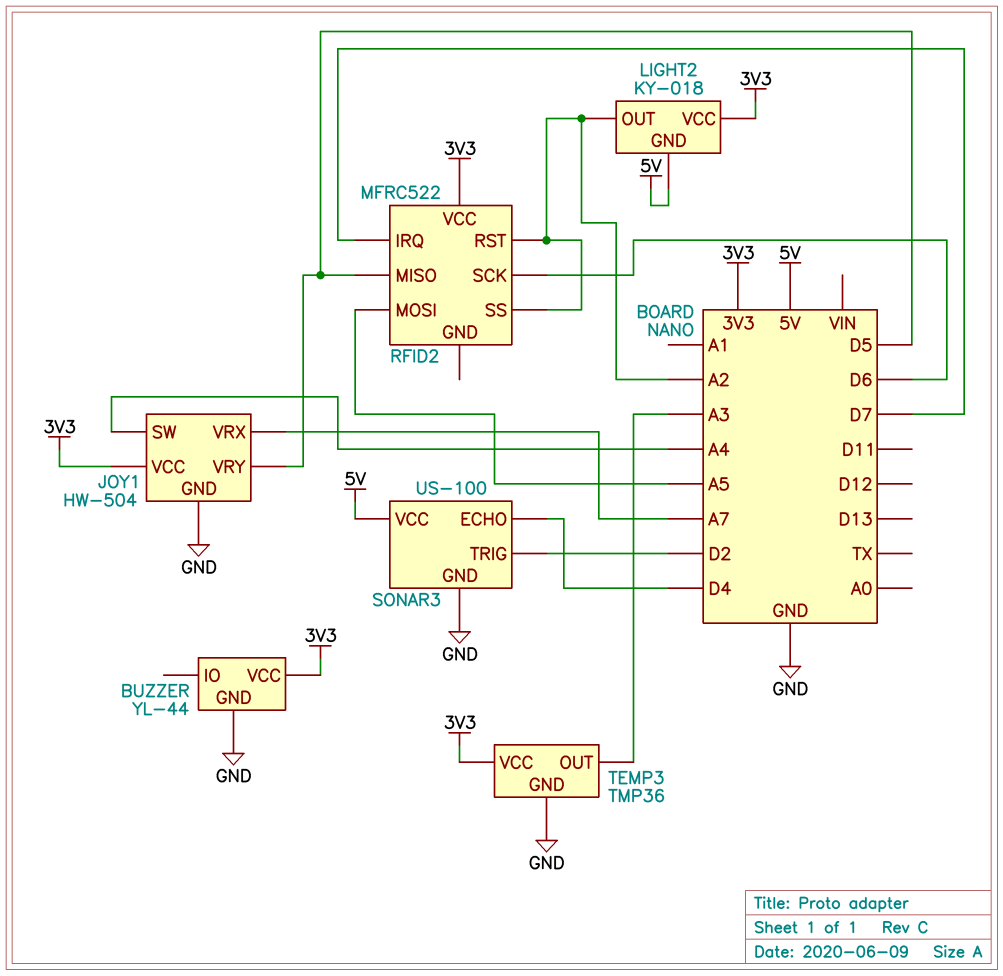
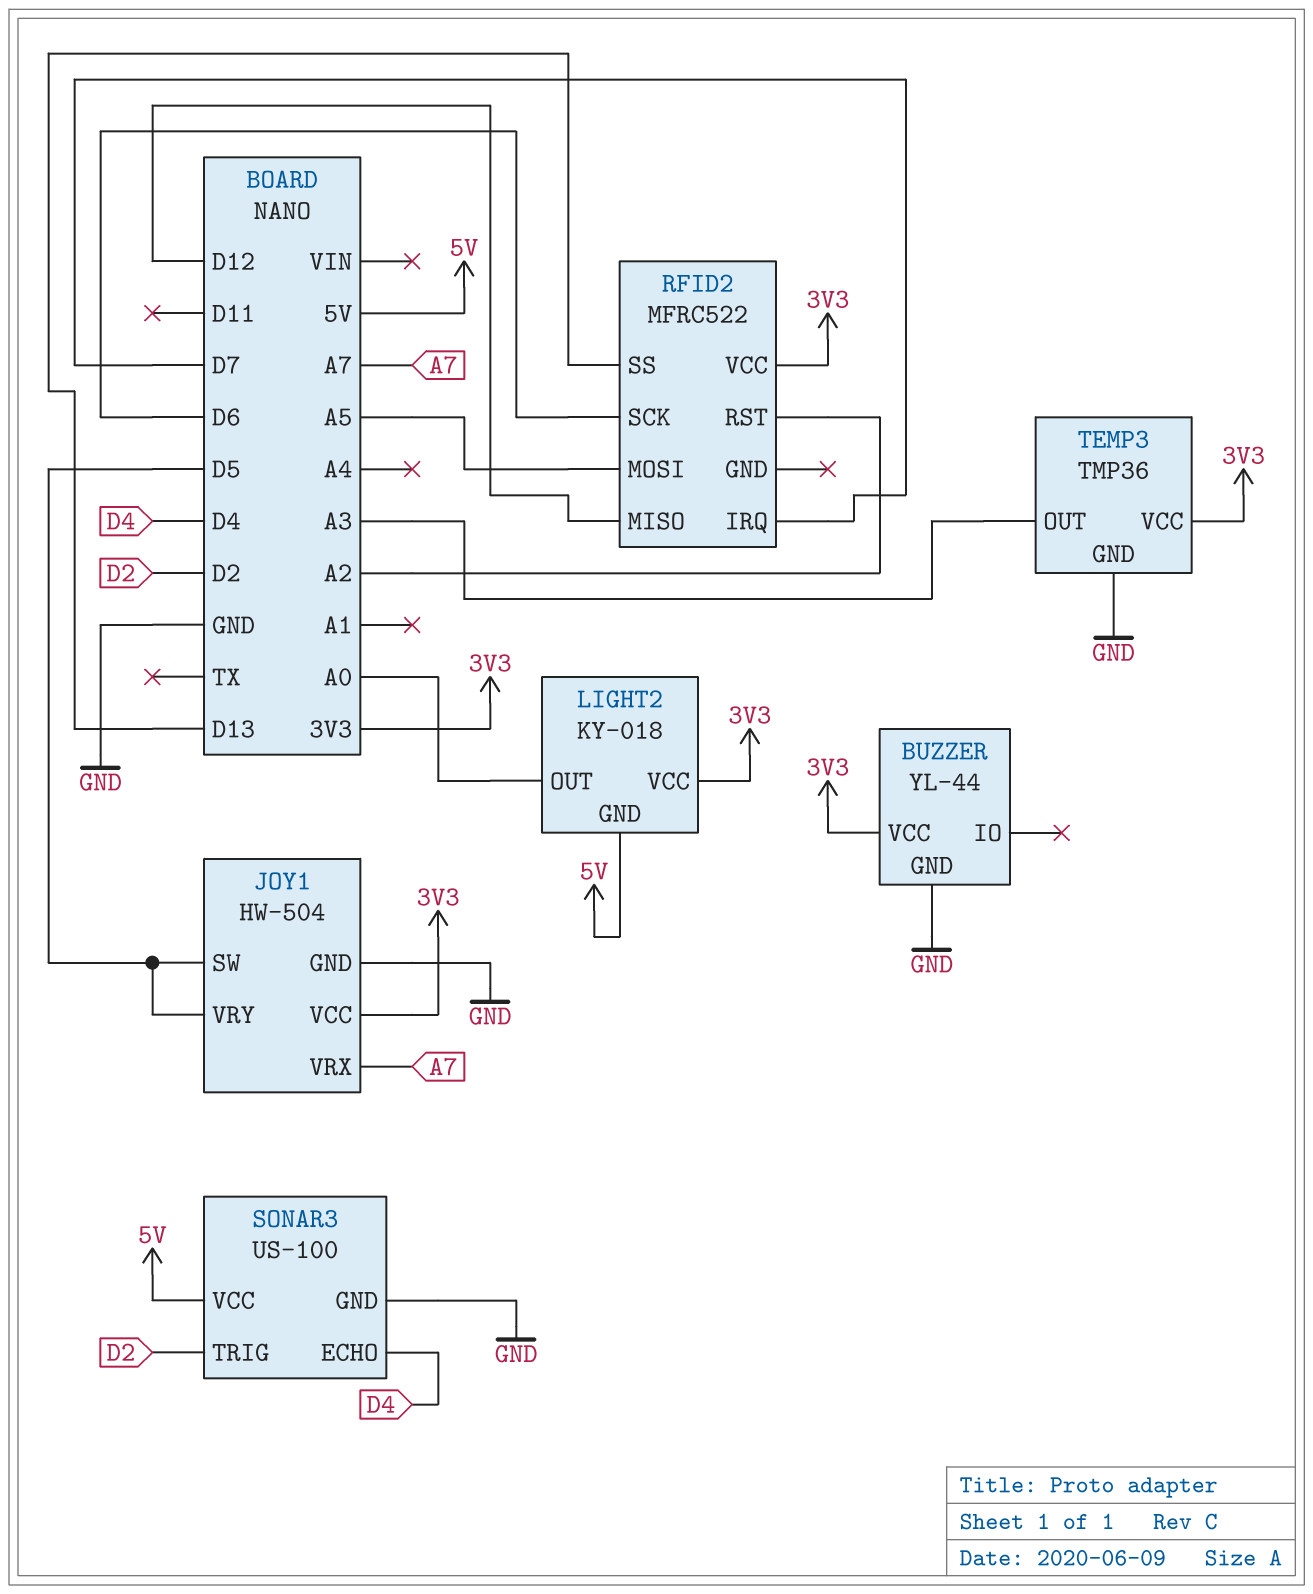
JOY1 pin SW: A4 -> D5
LIGHT2 pin OUT: A2 -> A0
RFID2 pin MISO: D5 -> D12
RFID2 pin SS: A2 -> D13

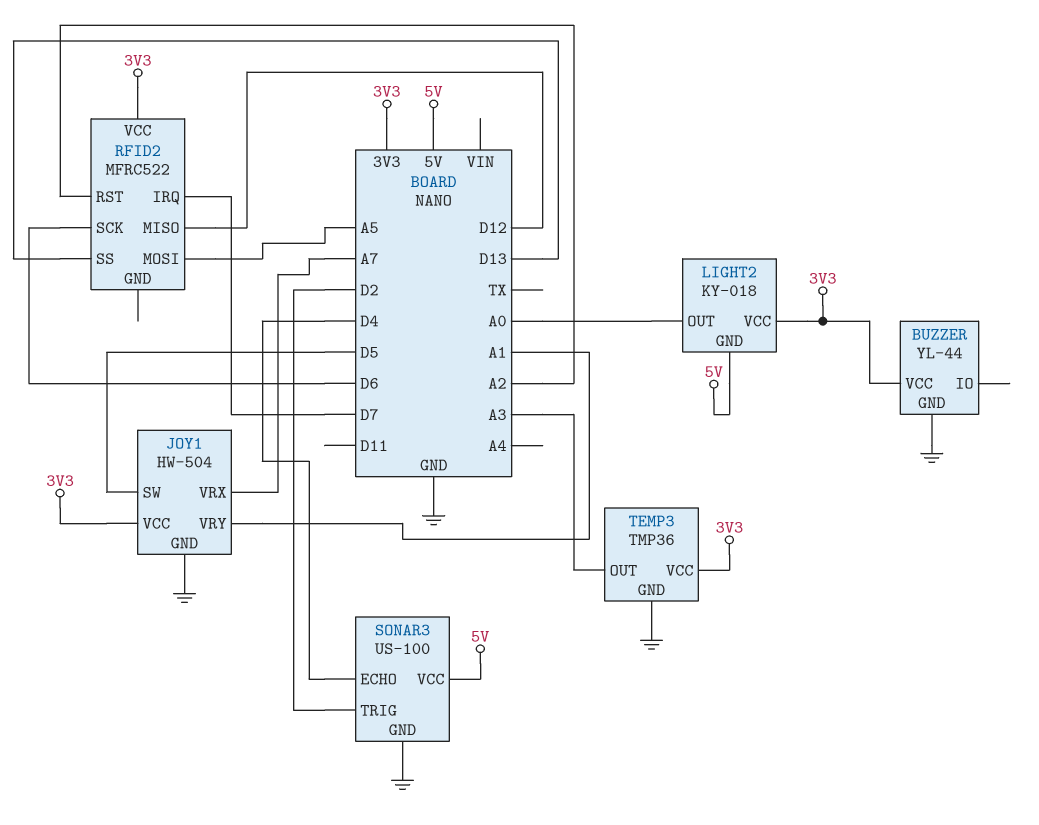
JOY1 pin VRY: D5 -> A1

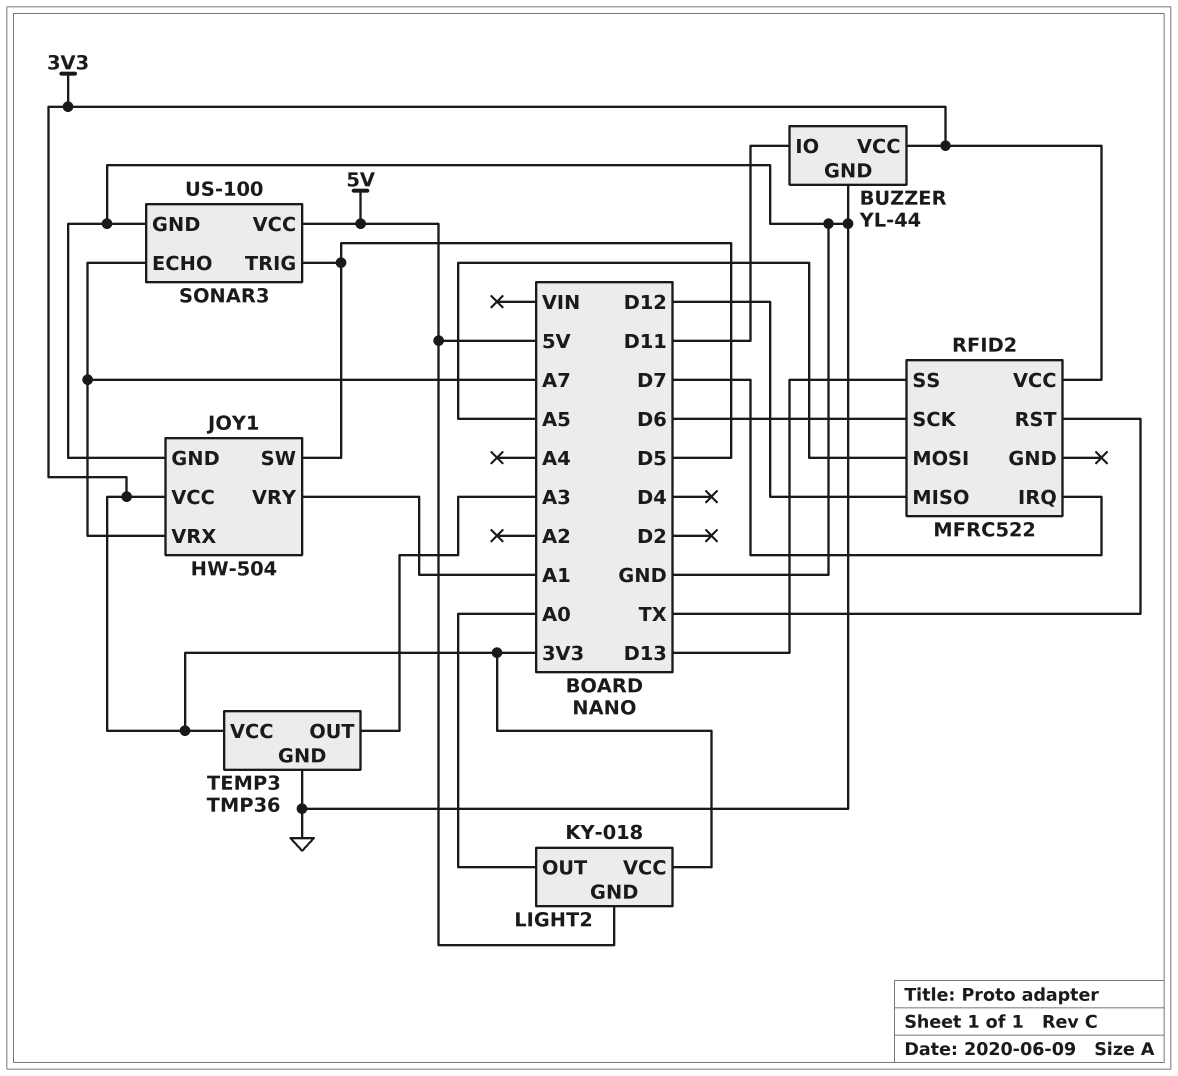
BUZZER pin IO: none -> D11
RFID2 pin RST: A2 -> TX
SONAR3 pin ECHO: D4 -> A7
SONAR3 pin TRIG: D2 -> D5

